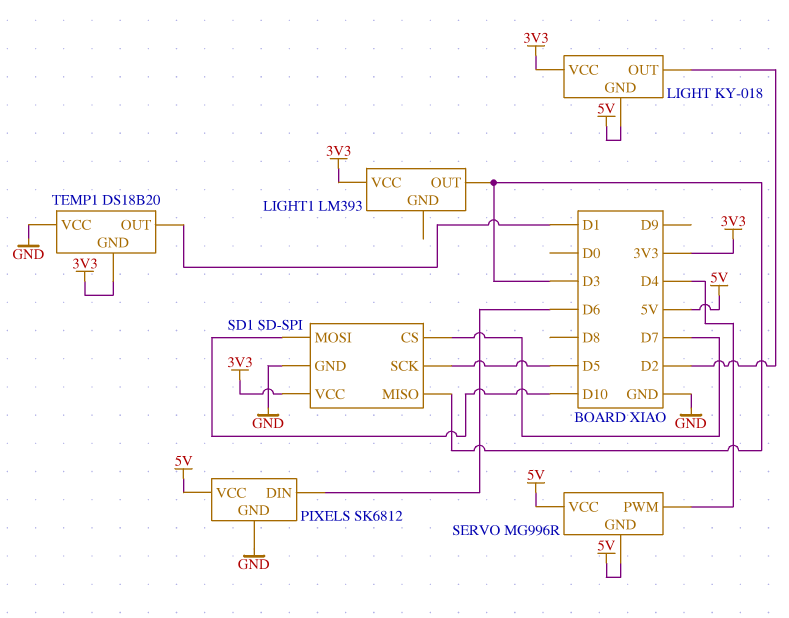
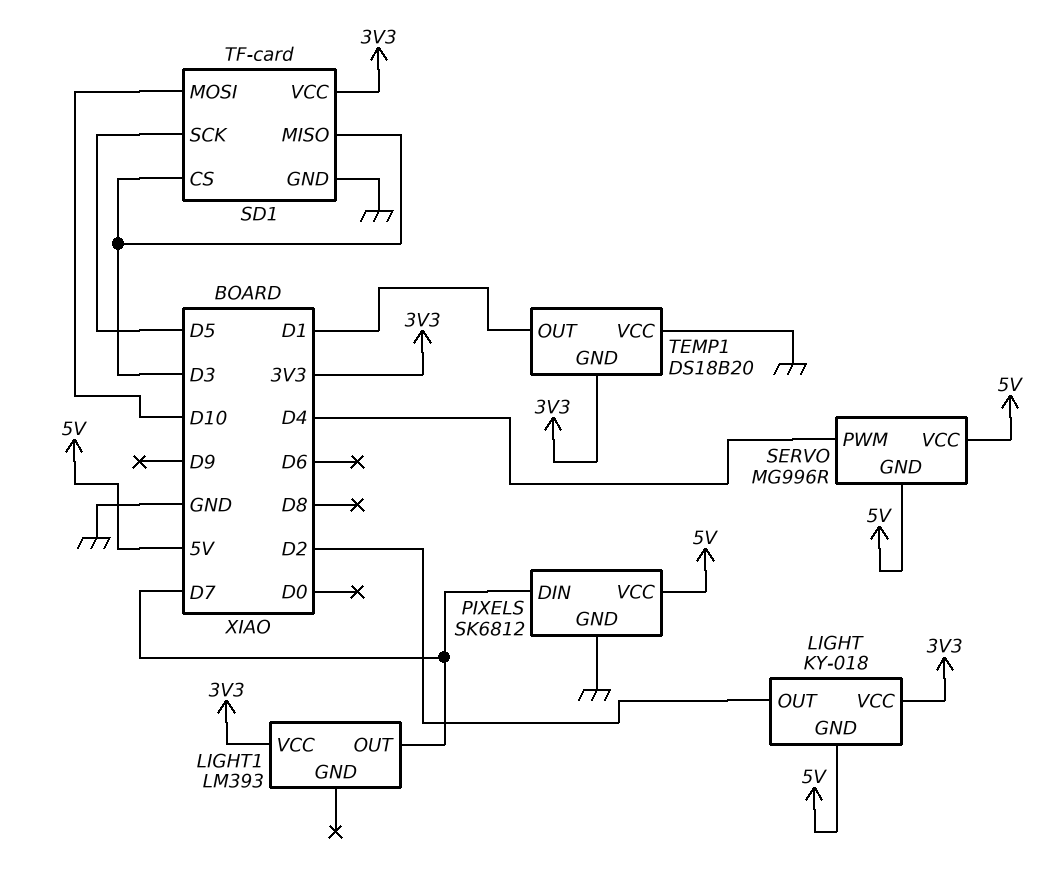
LIGHT1 pin OUT: D3 -> D7
PIXELS pin DIN: D6 -> D7
SD1: SD-SPI -> TF-card
SD1 pin CS: D7 -> D3

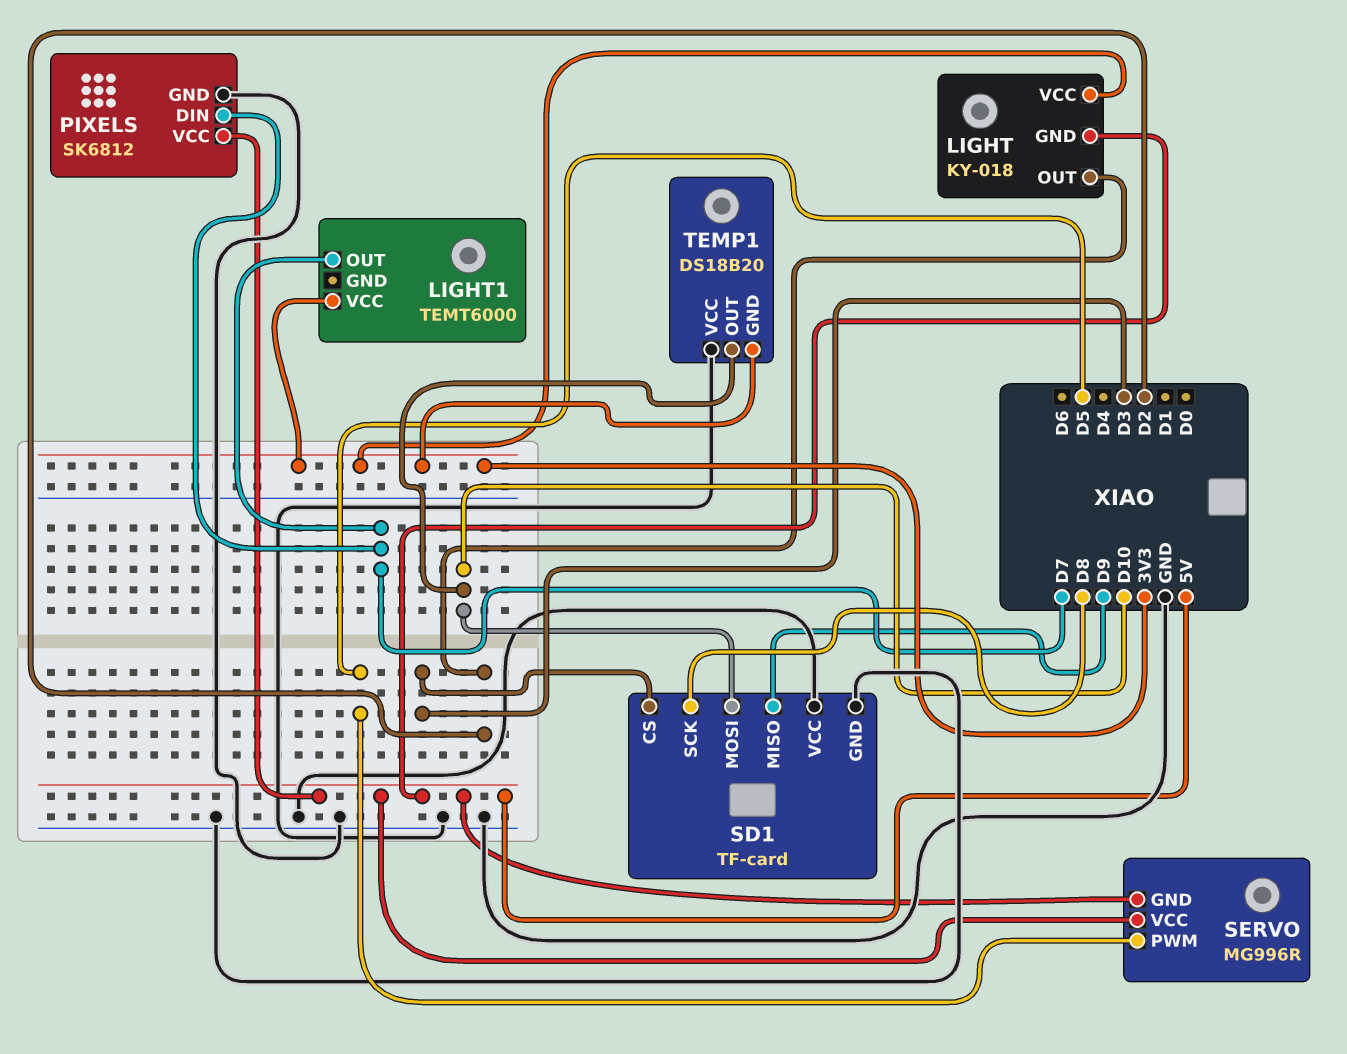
LIGHT1: LM393 -> TEMT6000
SD1 pin MISO: D3 -> D9
SD1 pin SCK: D5 -> D8
SD1 pin VCC: 3V3 -> GND
SERVO pin PWM: D4 -> D5
TEMP1 pin OUT: D1 -> D10

